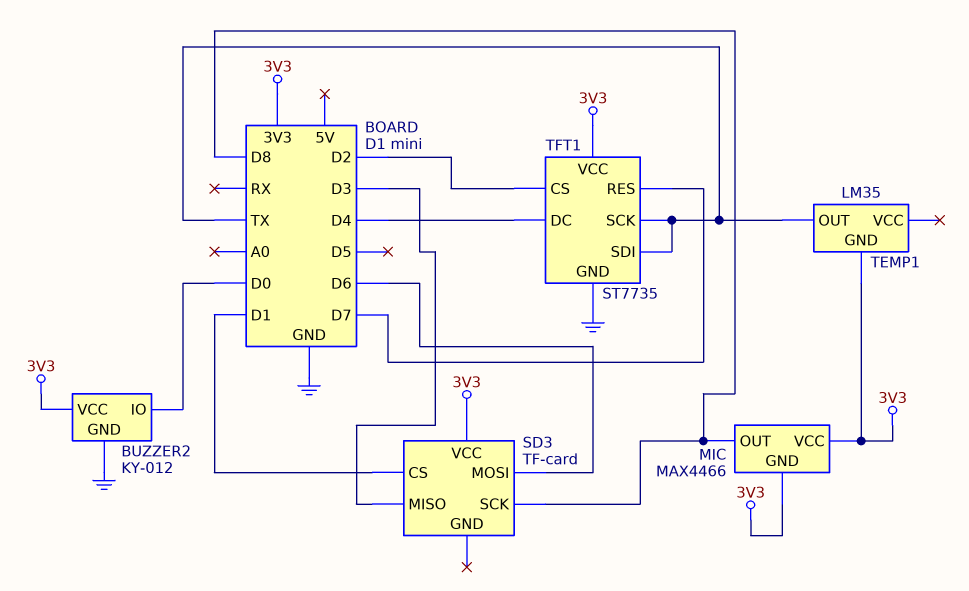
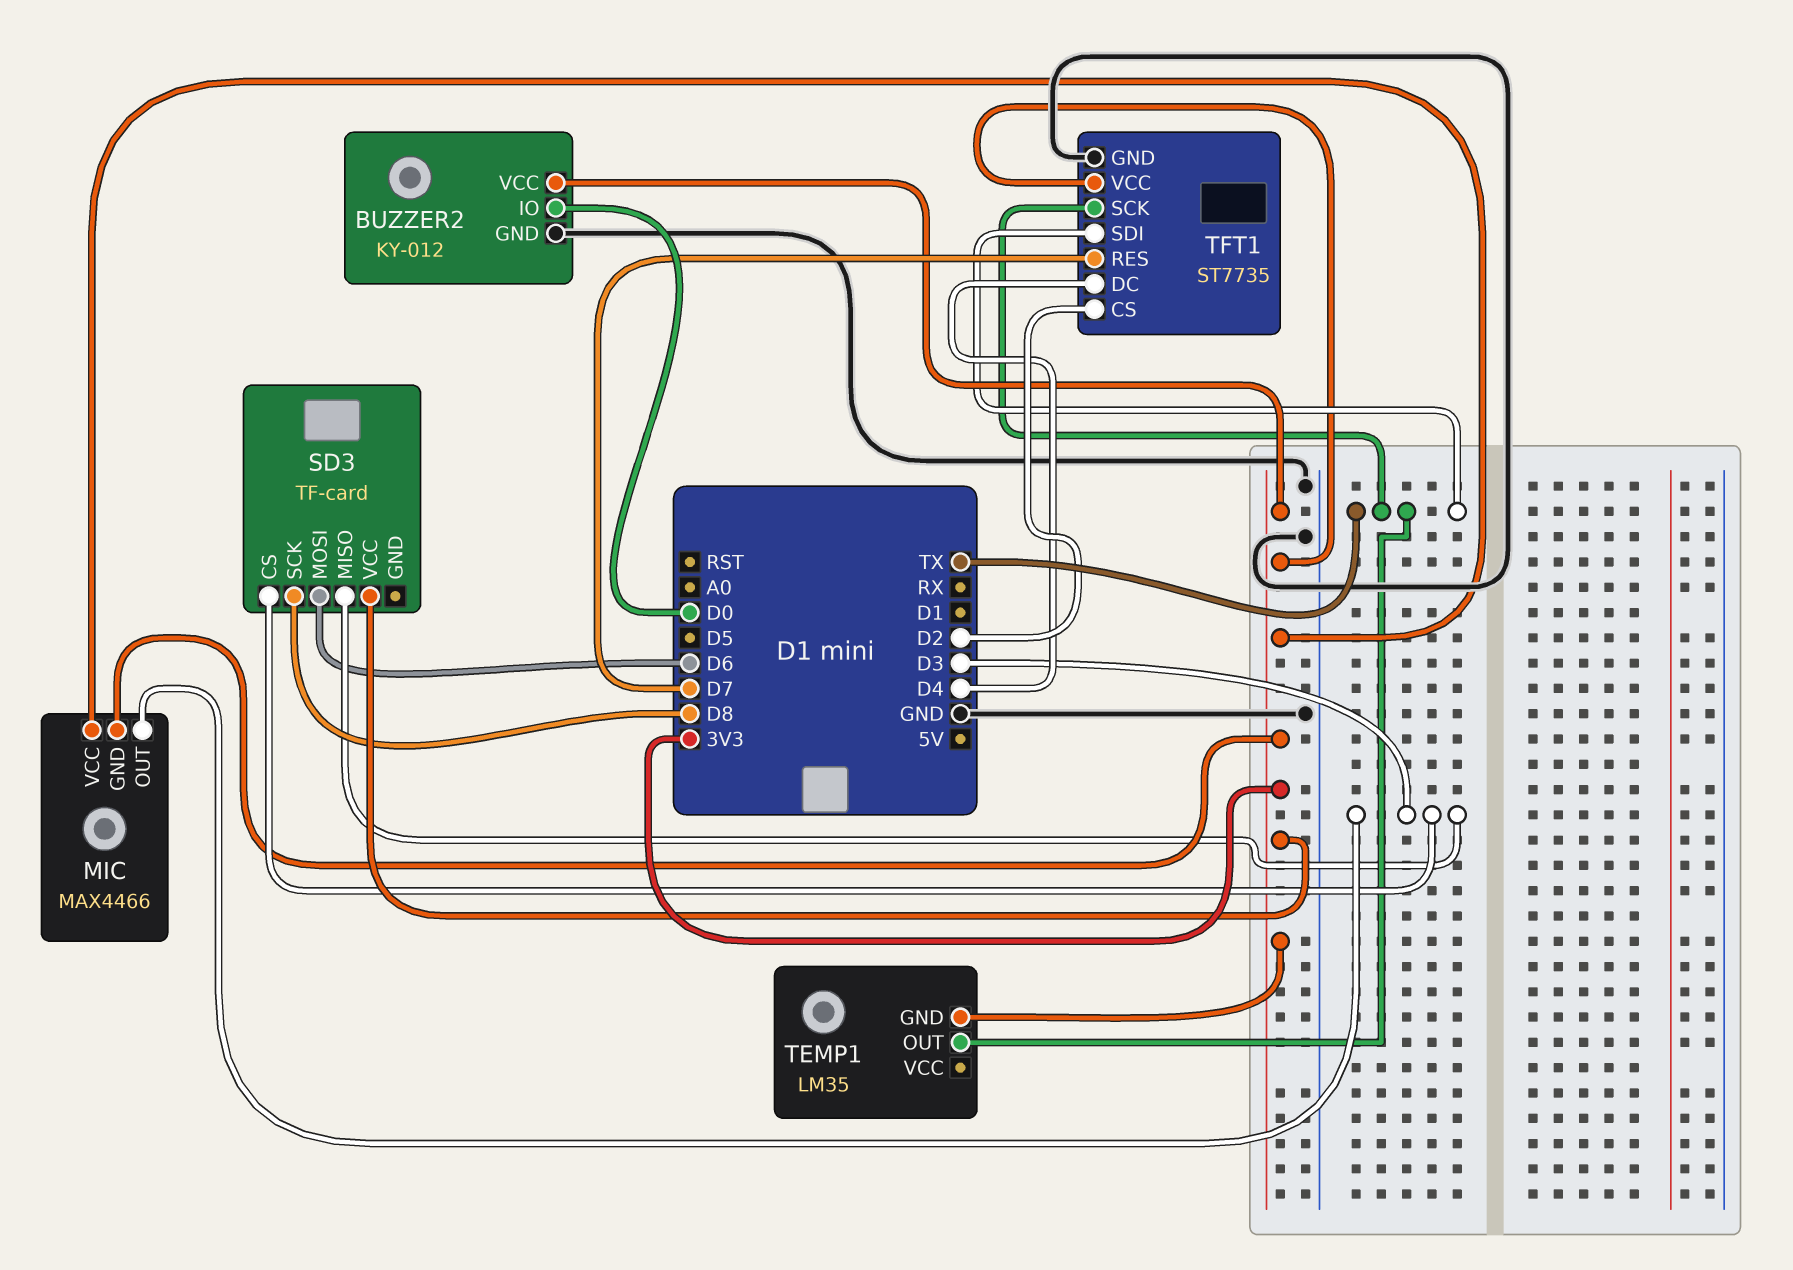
MIC pin OUT: D8 -> D3
SD3 pin CS: D1 -> D3

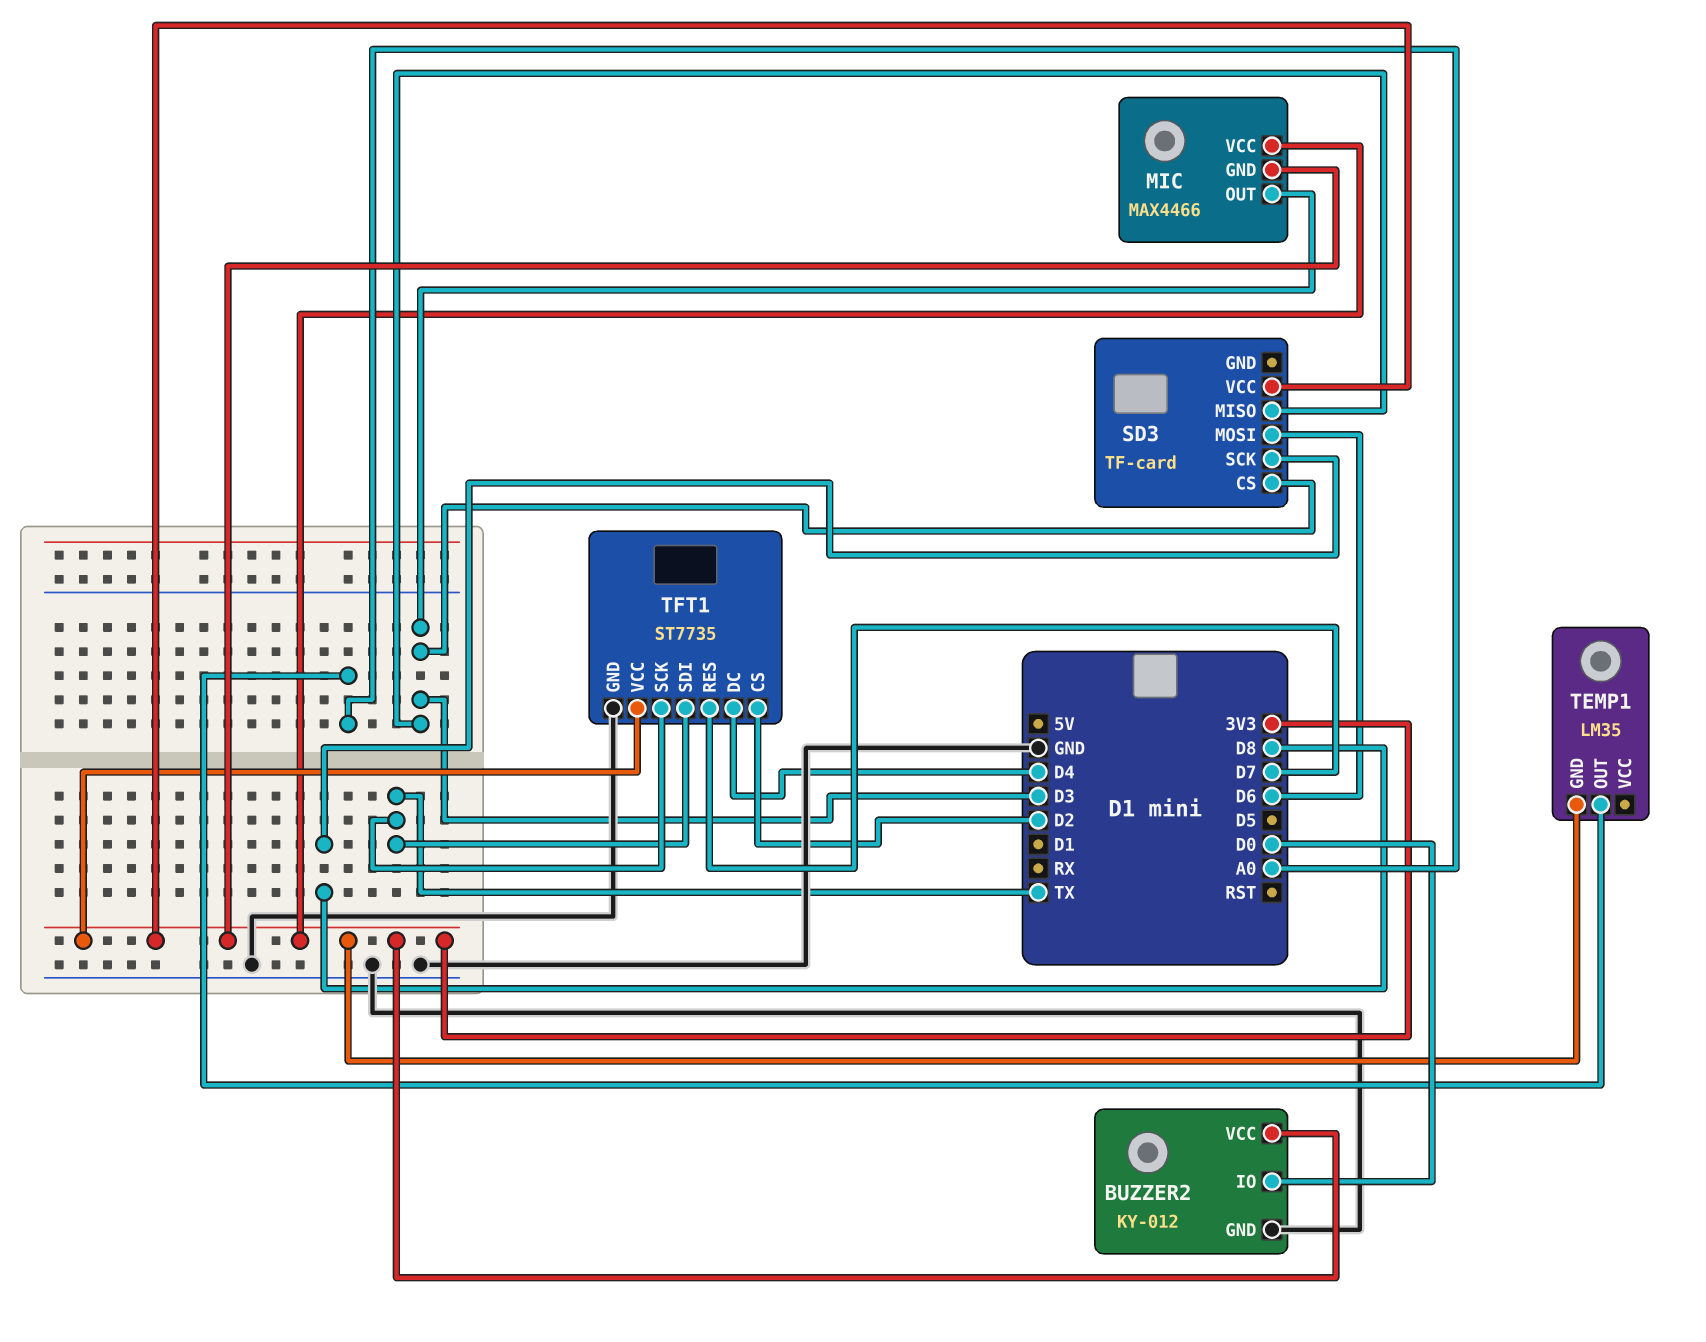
TEMP1 pin OUT: TX -> A0

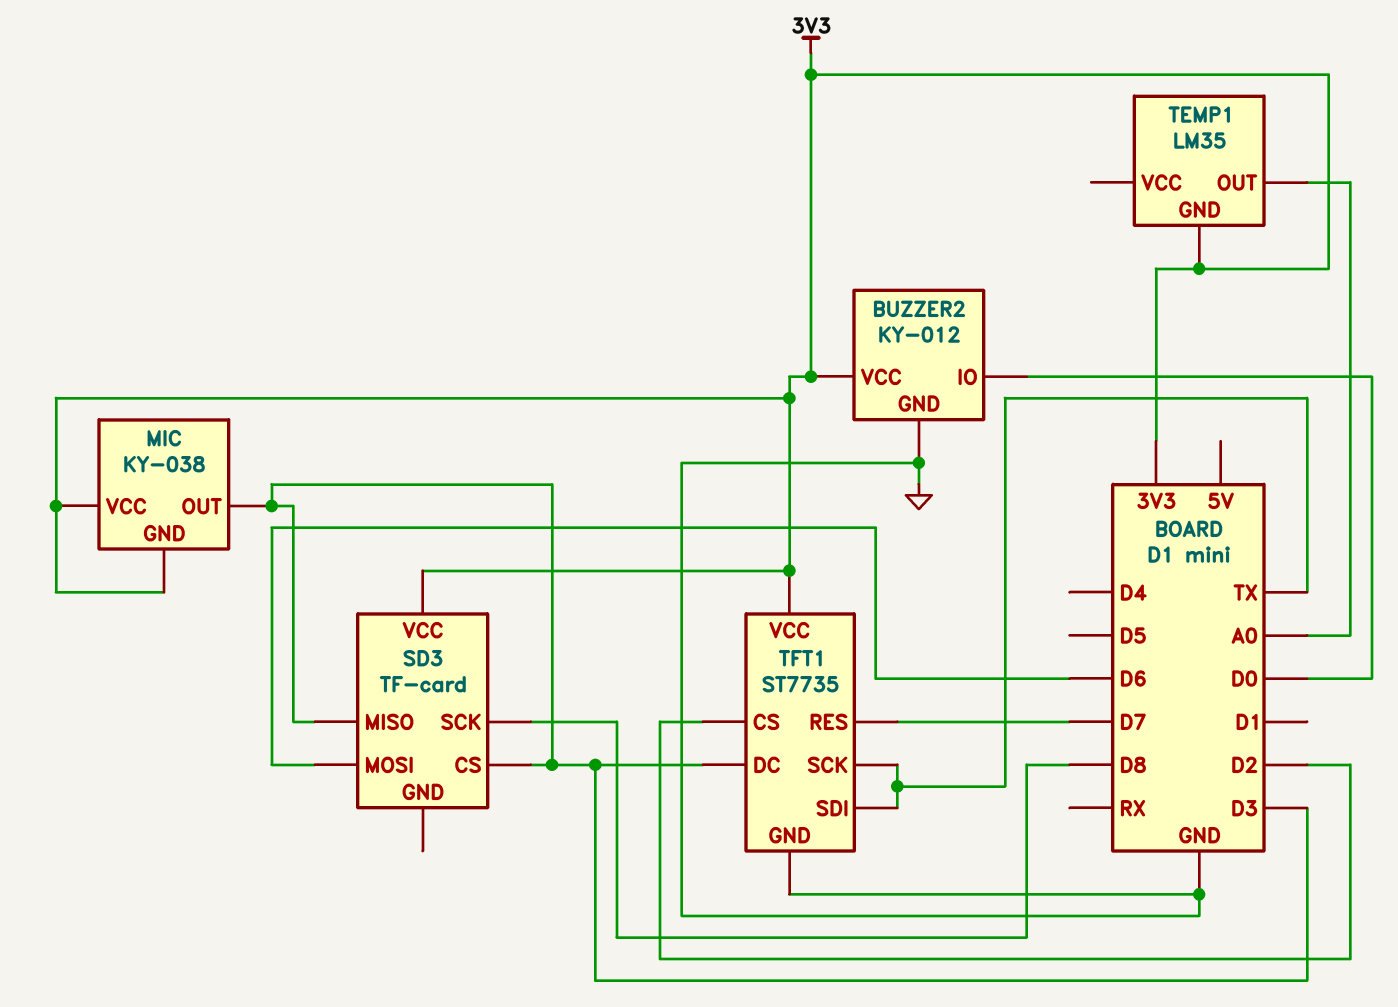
MIC: MAX4466 -> KY-038
TFT1 pin DC: D4 -> D3

